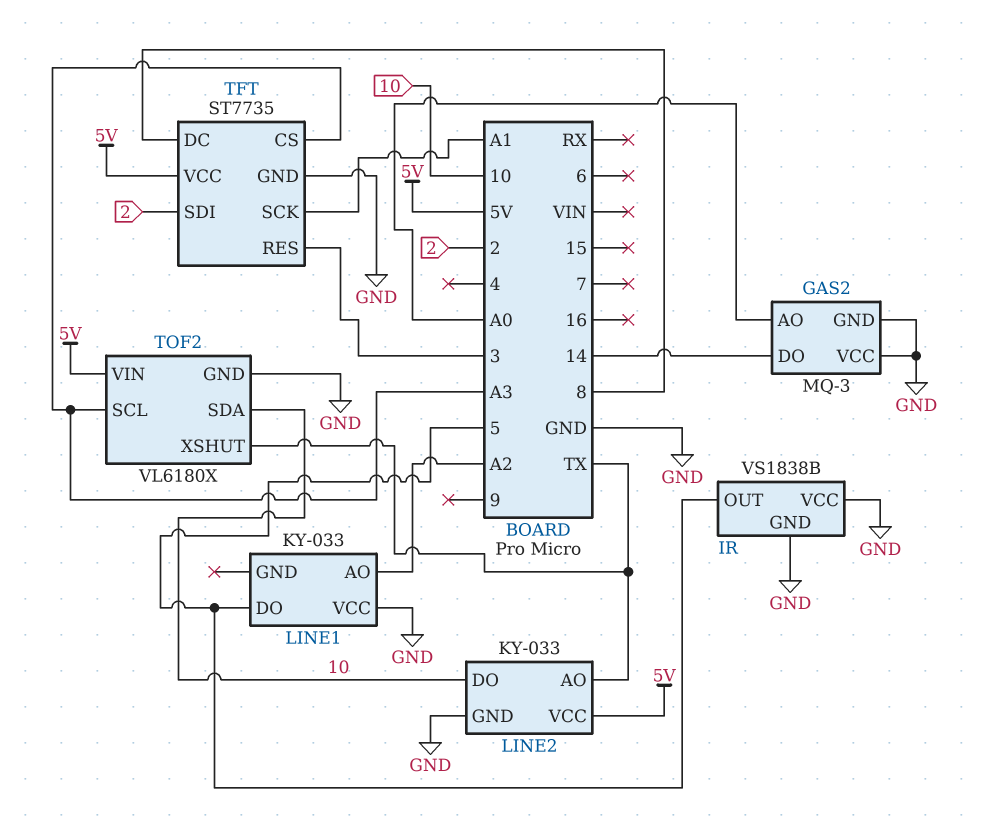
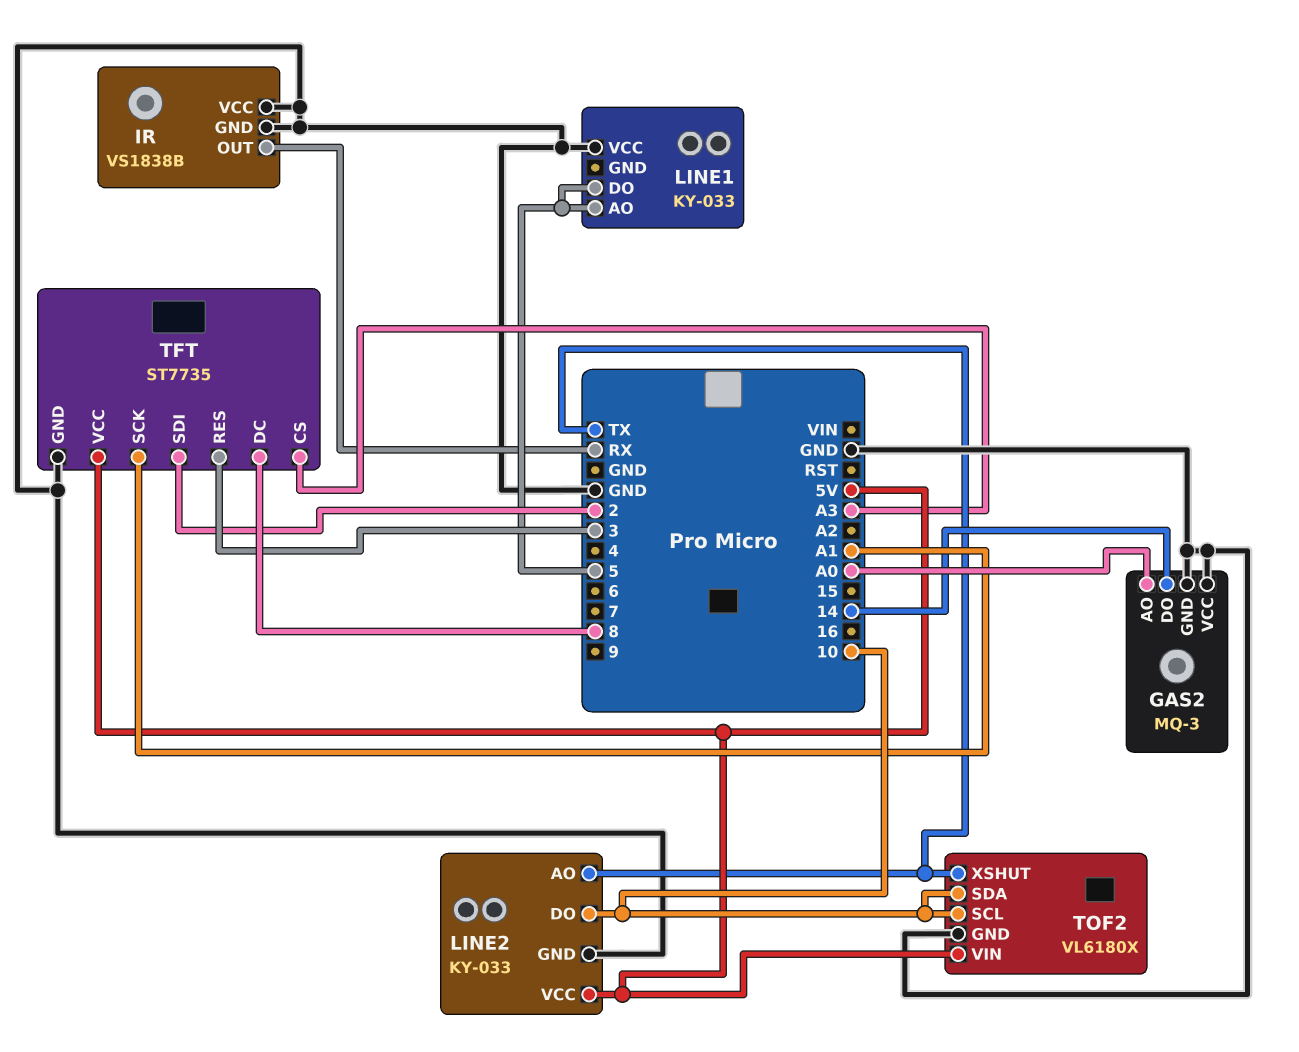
IR pin OUT: 5 -> RX
LINE1 pin AO: A2 -> 5
TOF2 pin SCL: A3 -> 10

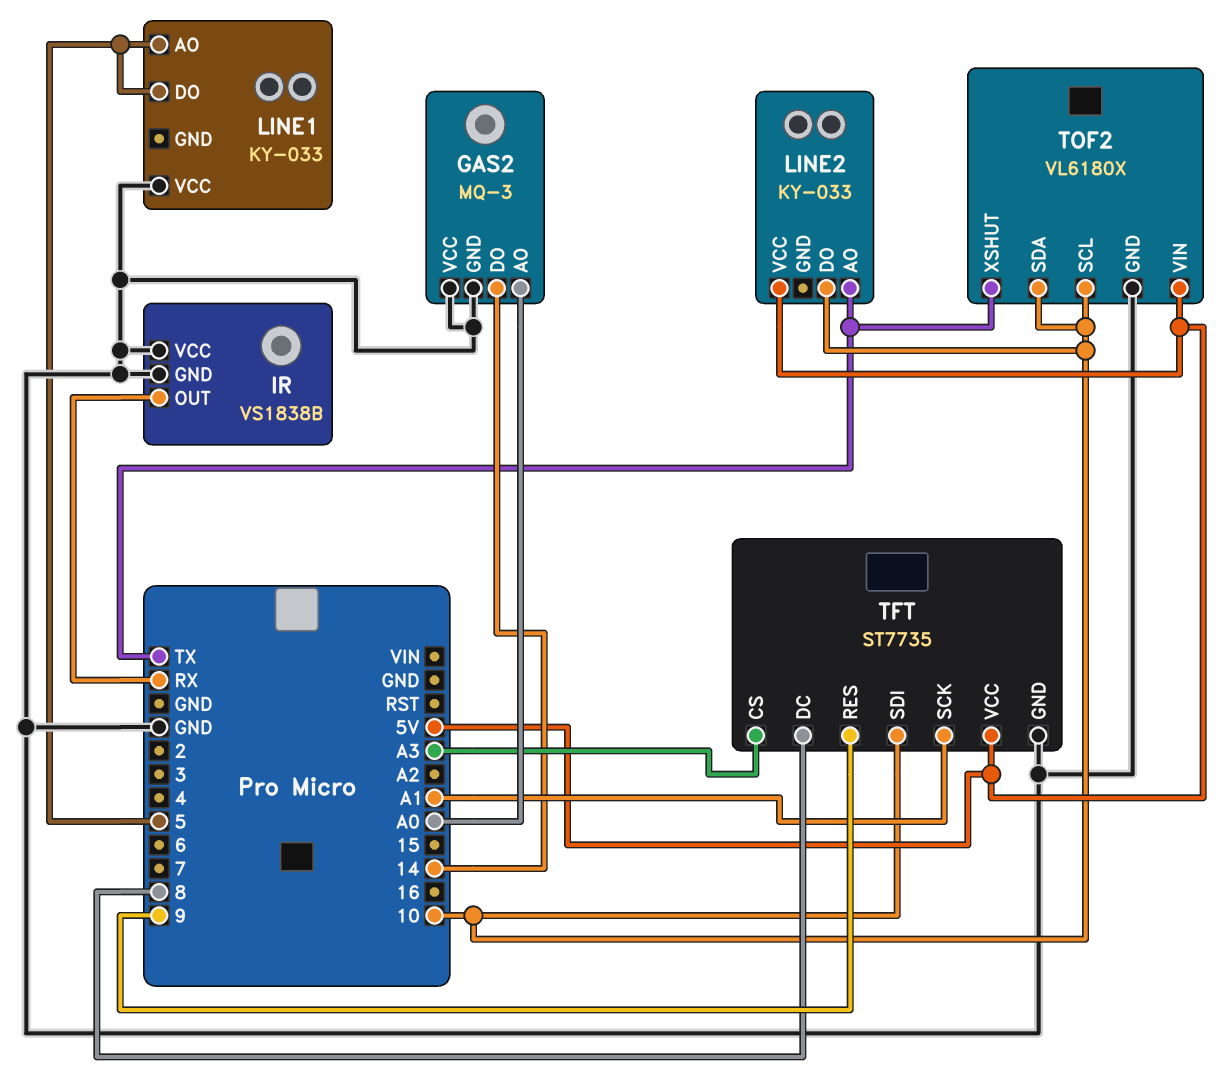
LINE2 pin GND: GND -> none
TFT pin RES: 3 -> 9
TFT pin SDI: 2 -> 10

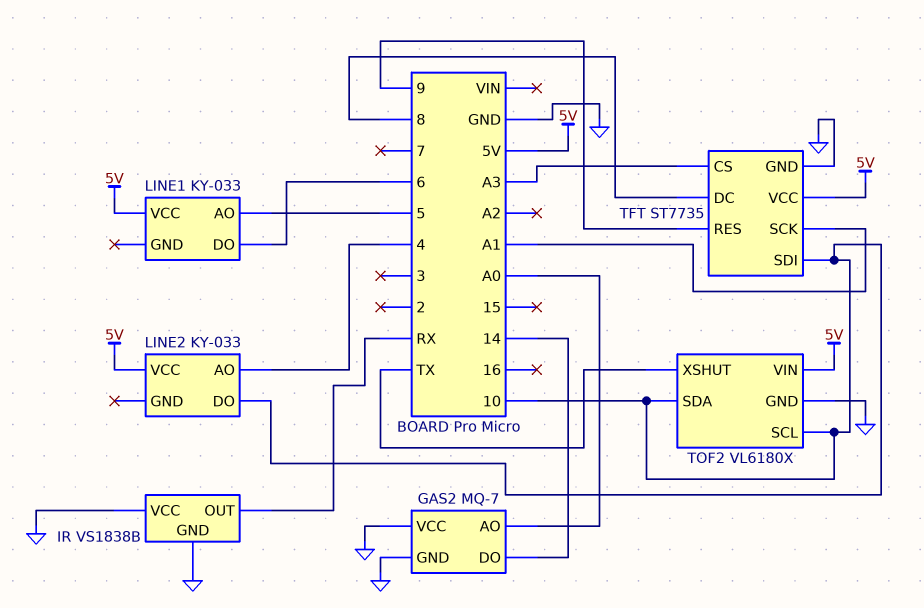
GAS2: MQ-3 -> MQ-7
LINE1 pin DO: 5 -> 6
LINE1 pin VCC: GND -> 5V
LINE2 pin AO: TX -> 4

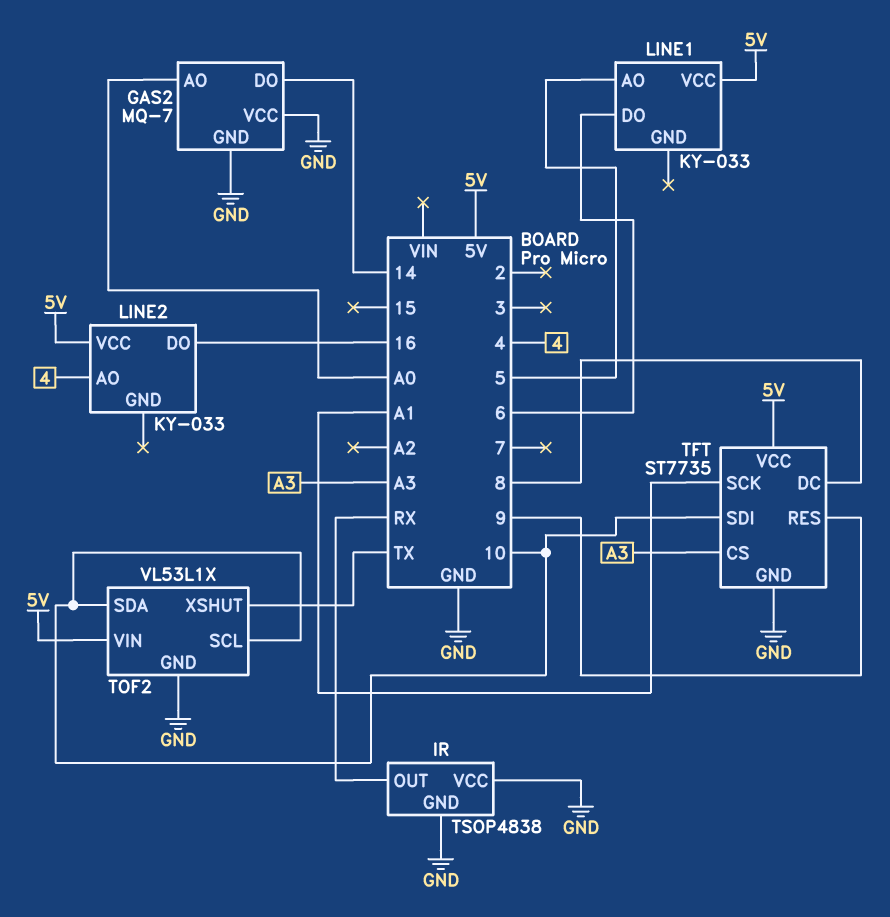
IR: VS1838B -> TSOP4838
LINE2 pin DO: 10 -> 16
TOF2: VL6180X -> VL53L1X

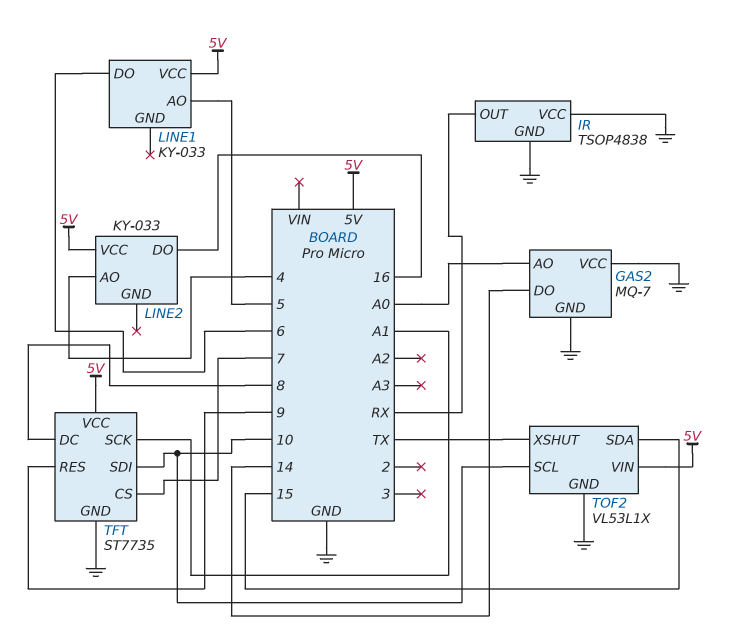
TFT pin CS: A3 -> 7
TOF2 pin SDA: 10 -> 15

